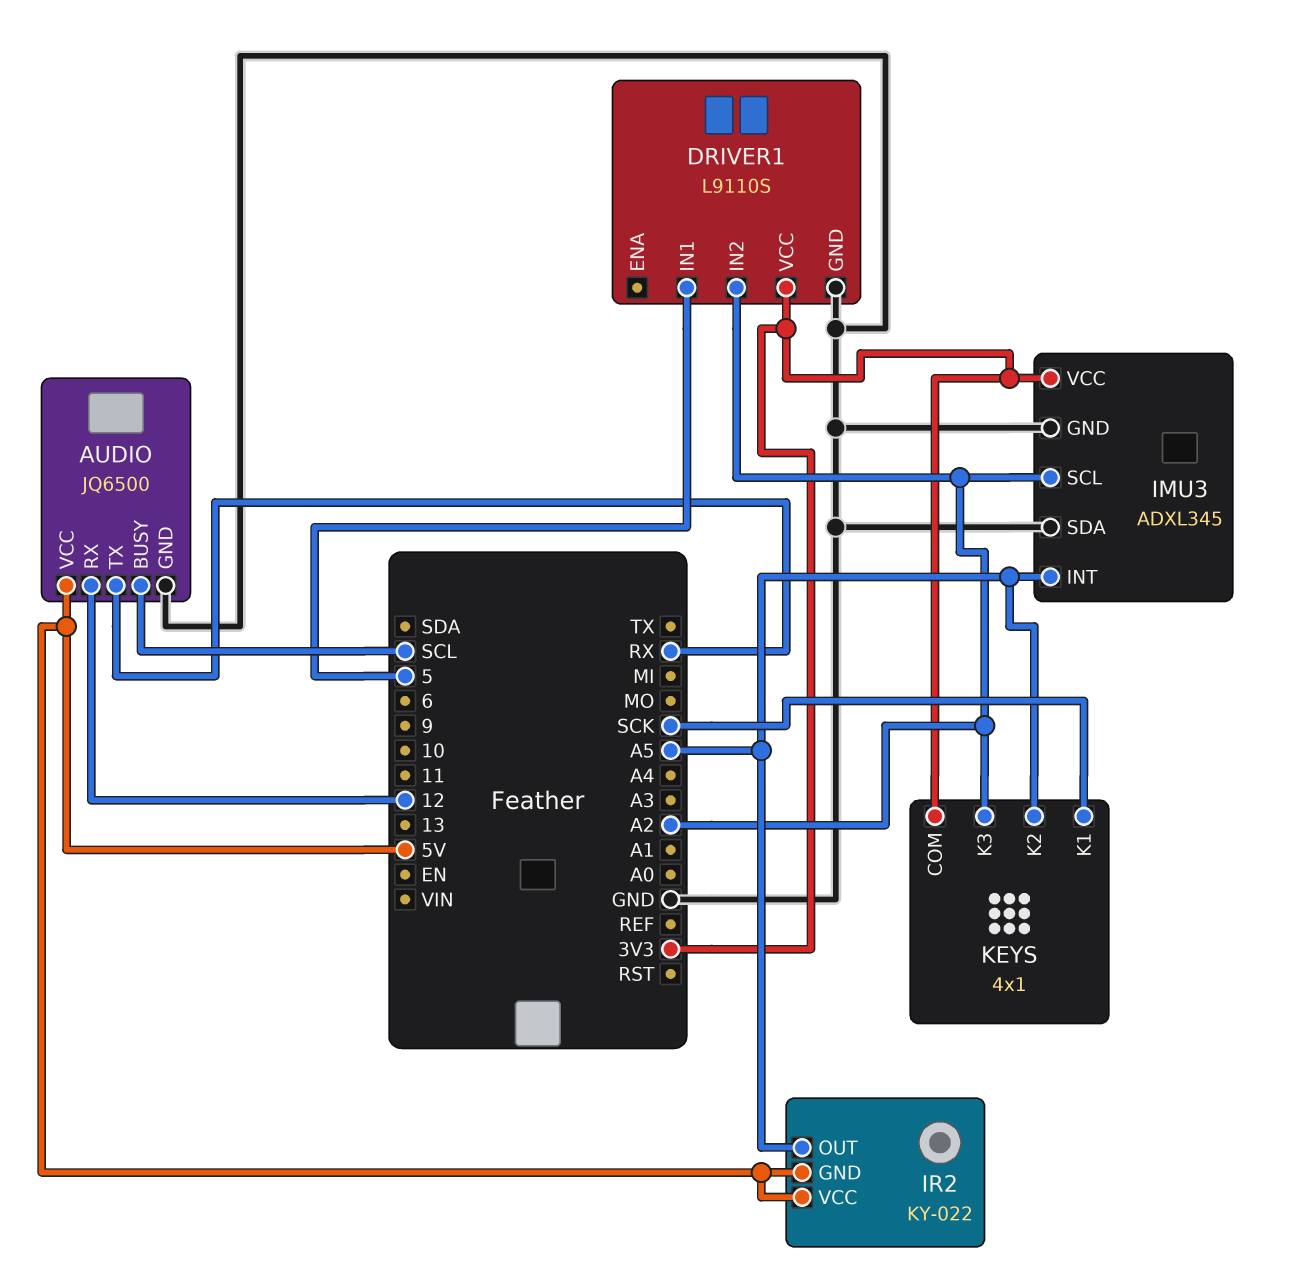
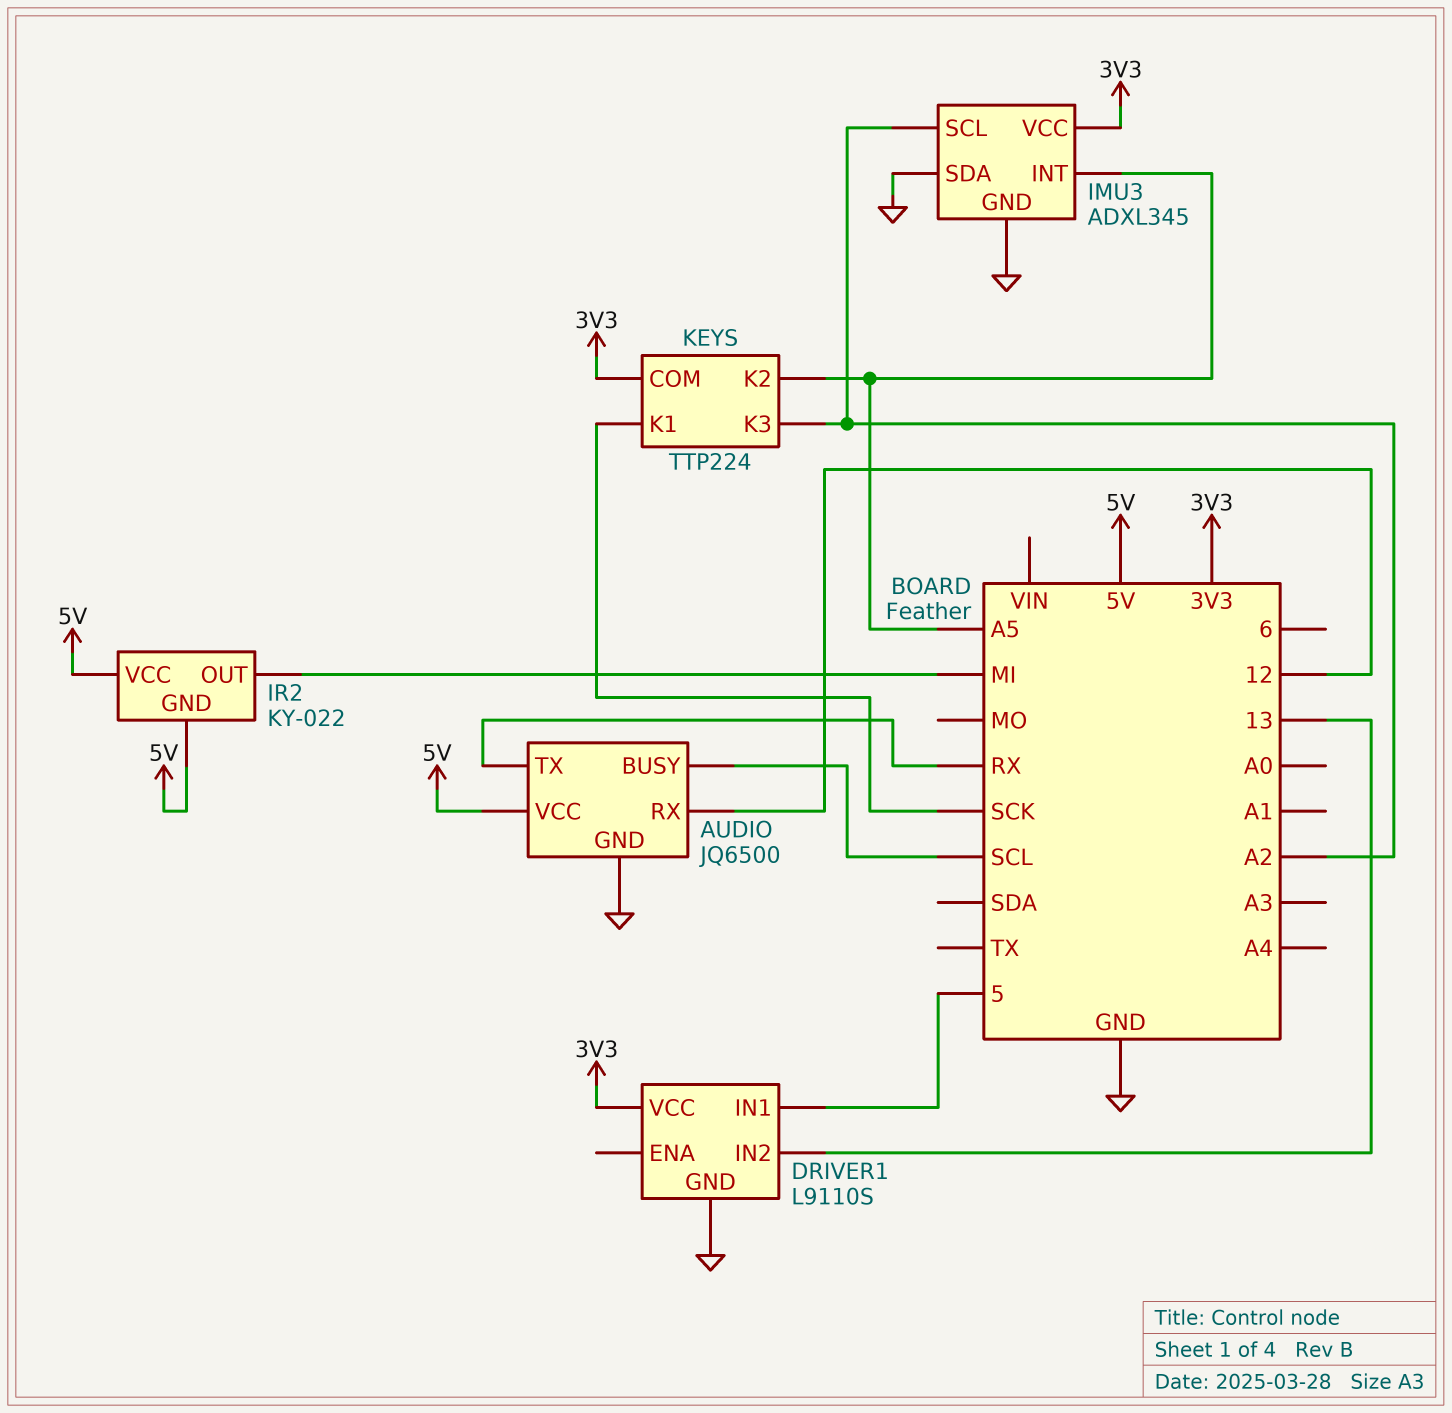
DRIVER1 pin IN2: A2 -> 13
IR2 pin OUT: A5 -> MI
KEYS: 4x1 -> TTP224

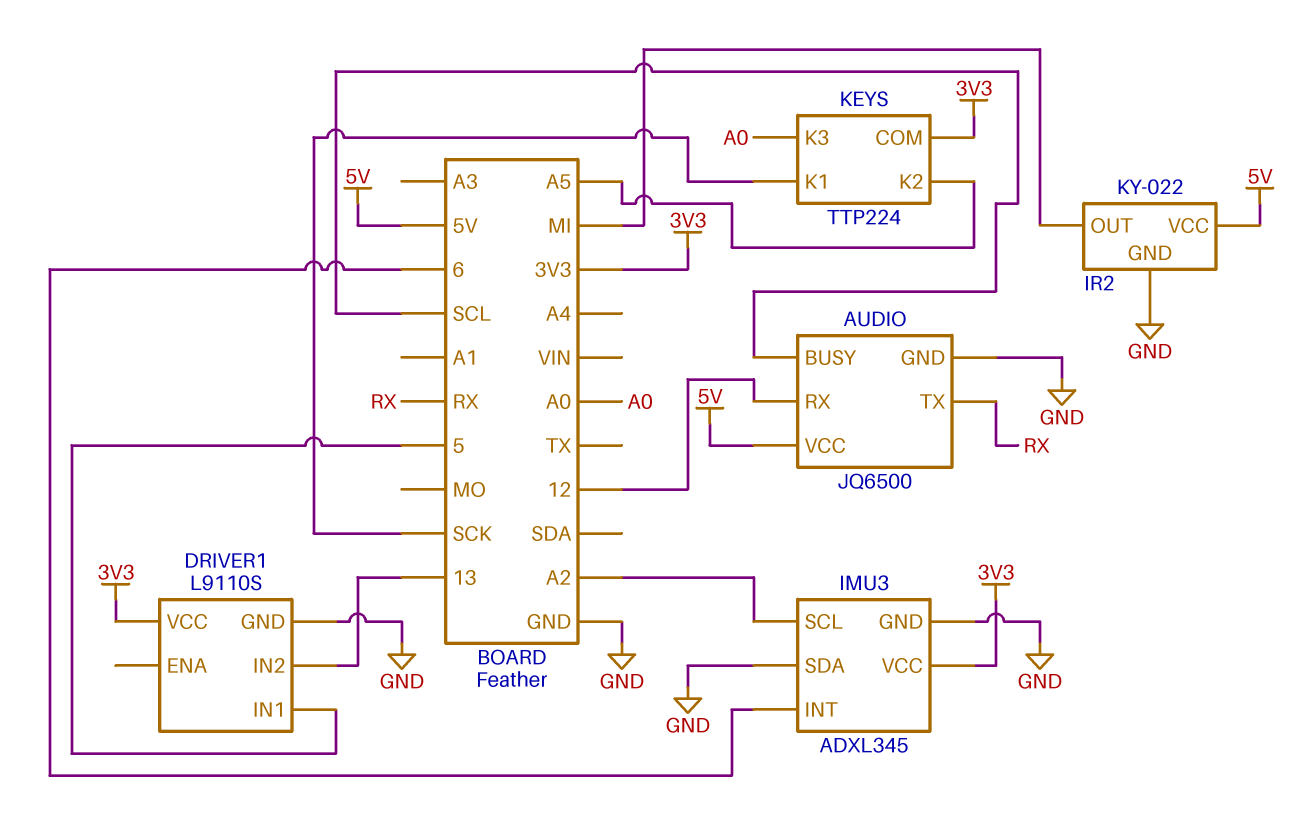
IMU3 pin INT: A5 -> 6
IR2 pin GND: 5V -> GND
KEYS pin K3: A2 -> A0

